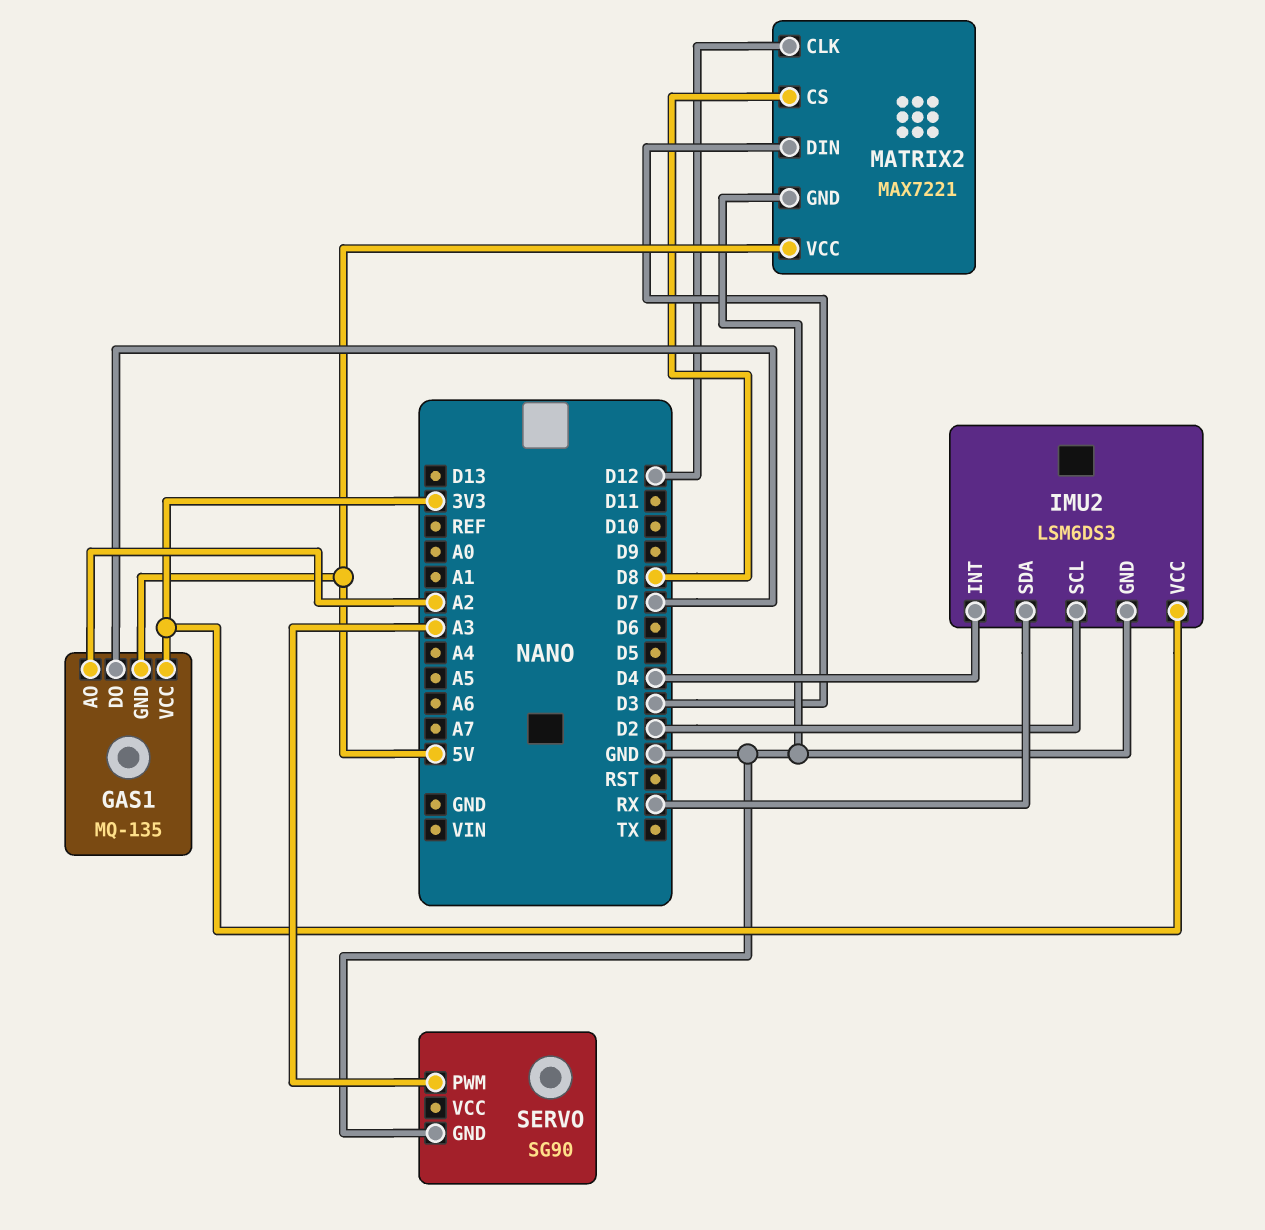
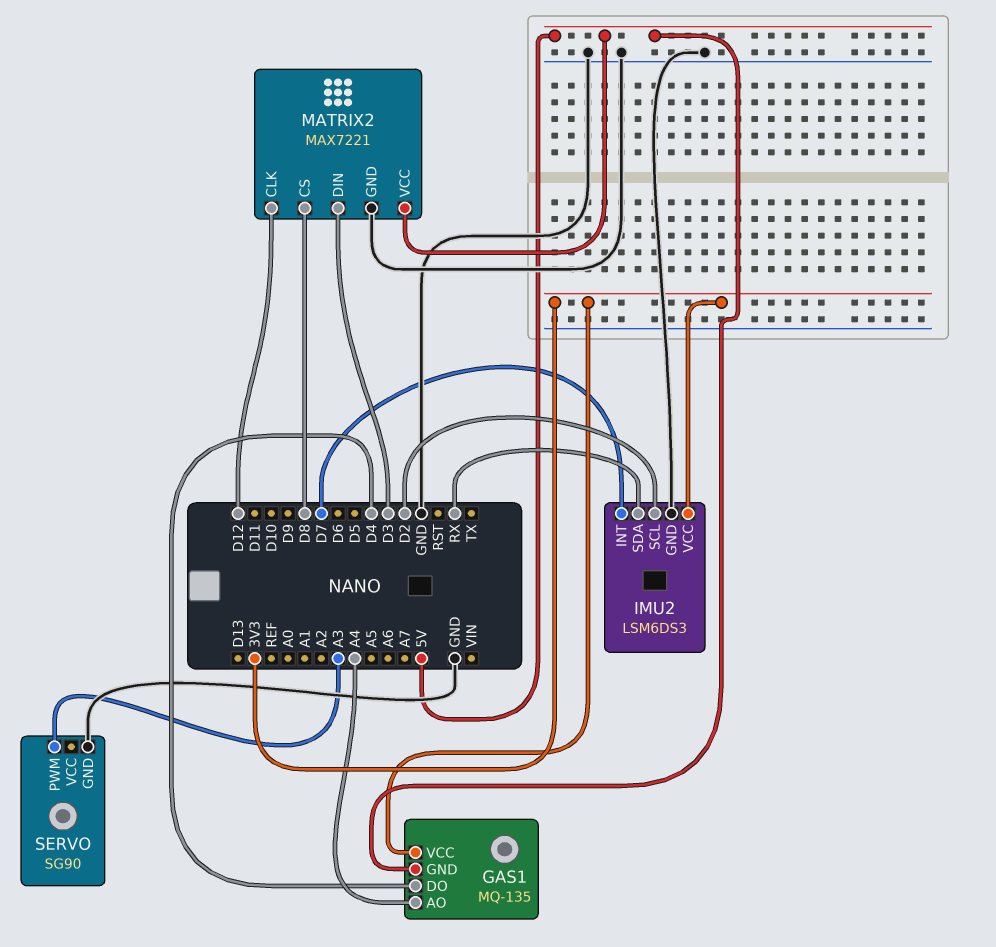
GAS1 pin AO: A2 -> A4
GAS1 pin DO: D7 -> D4
IMU2 pin INT: D4 -> D7

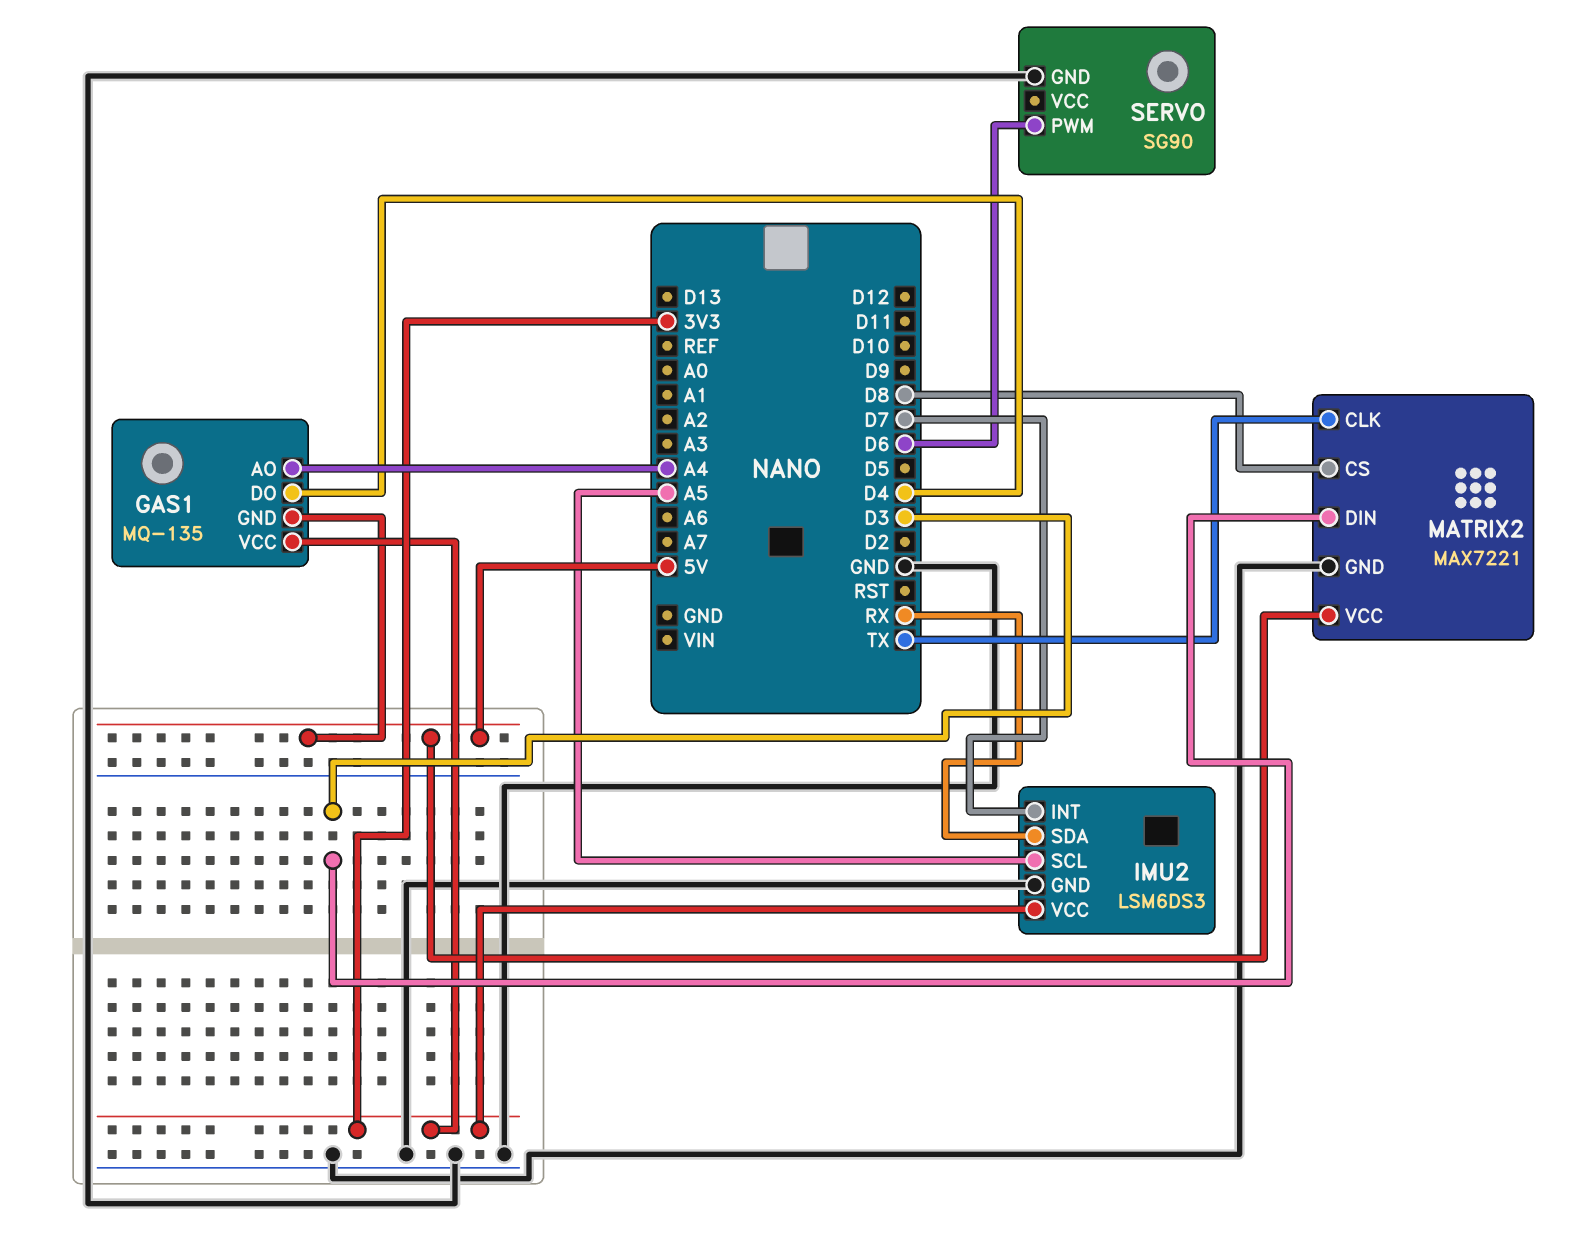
IMU2 pin SCL: D2 -> A5
MATRIX2 pin CLK: D12 -> TX
SERVO pin PWM: A3 -> D6

